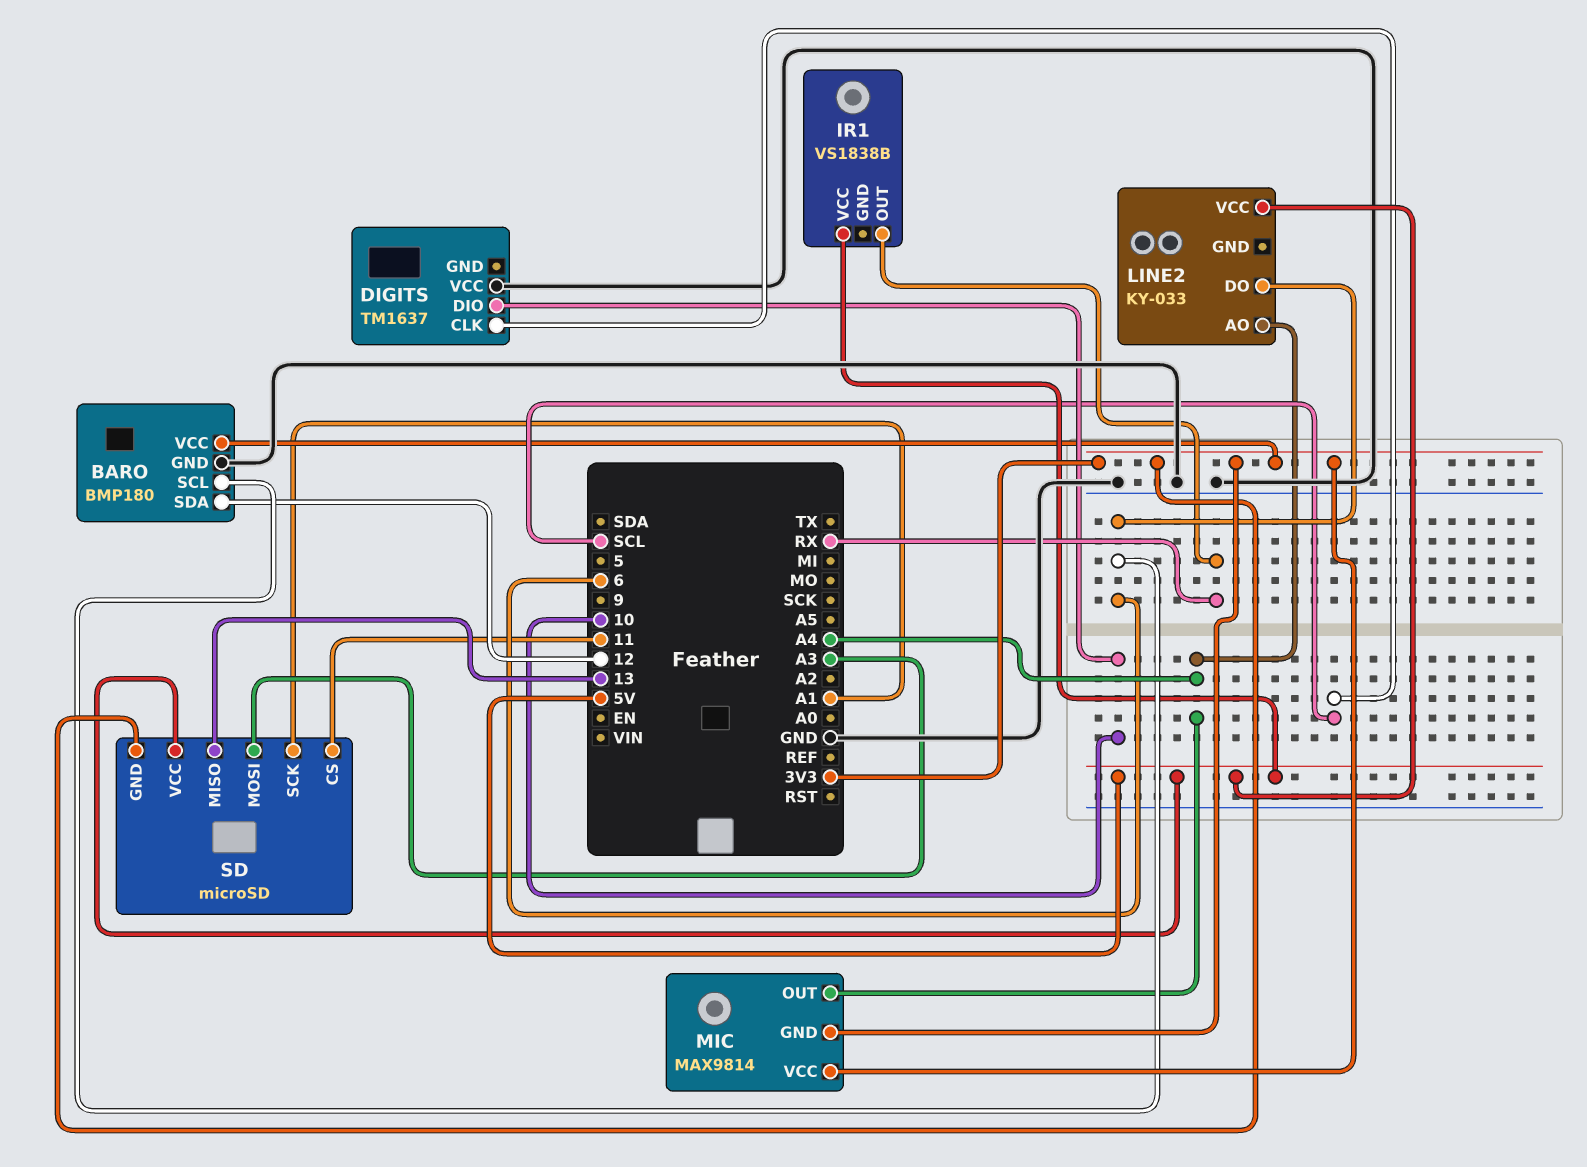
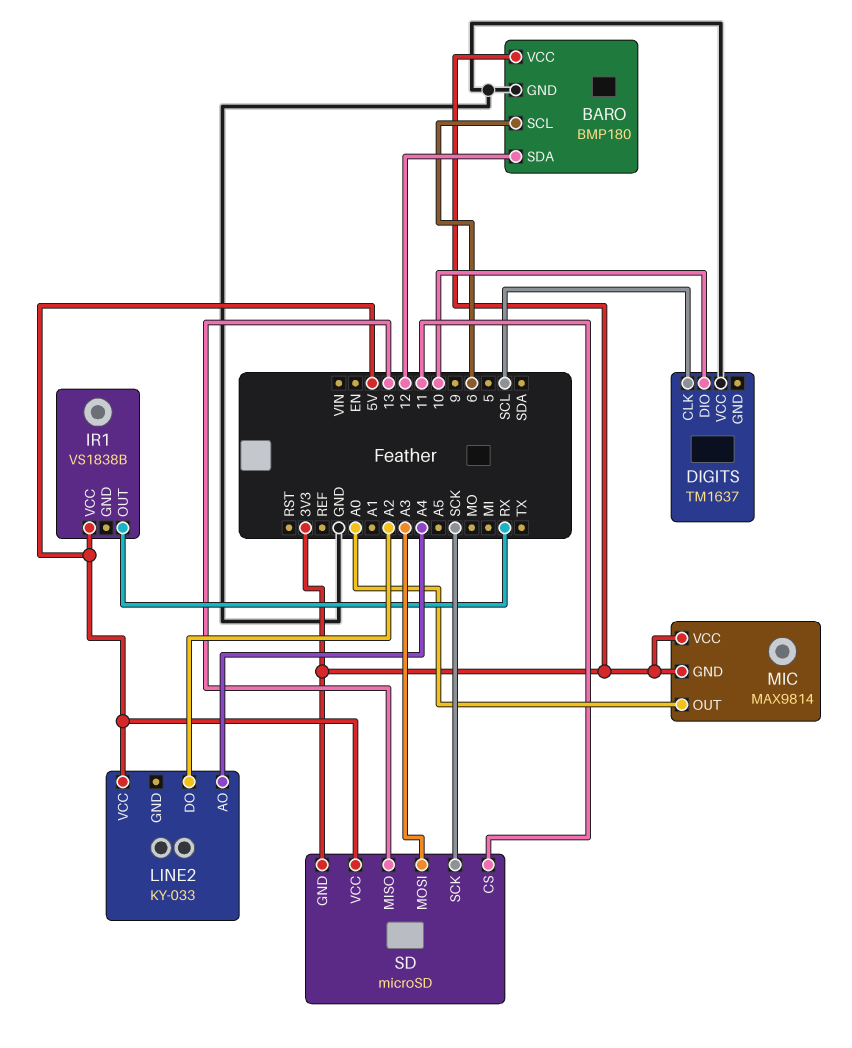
LINE2 pin DO: 6 -> A2
MIC pin OUT: A4 -> A0
SD pin SCK: A1 -> SCK

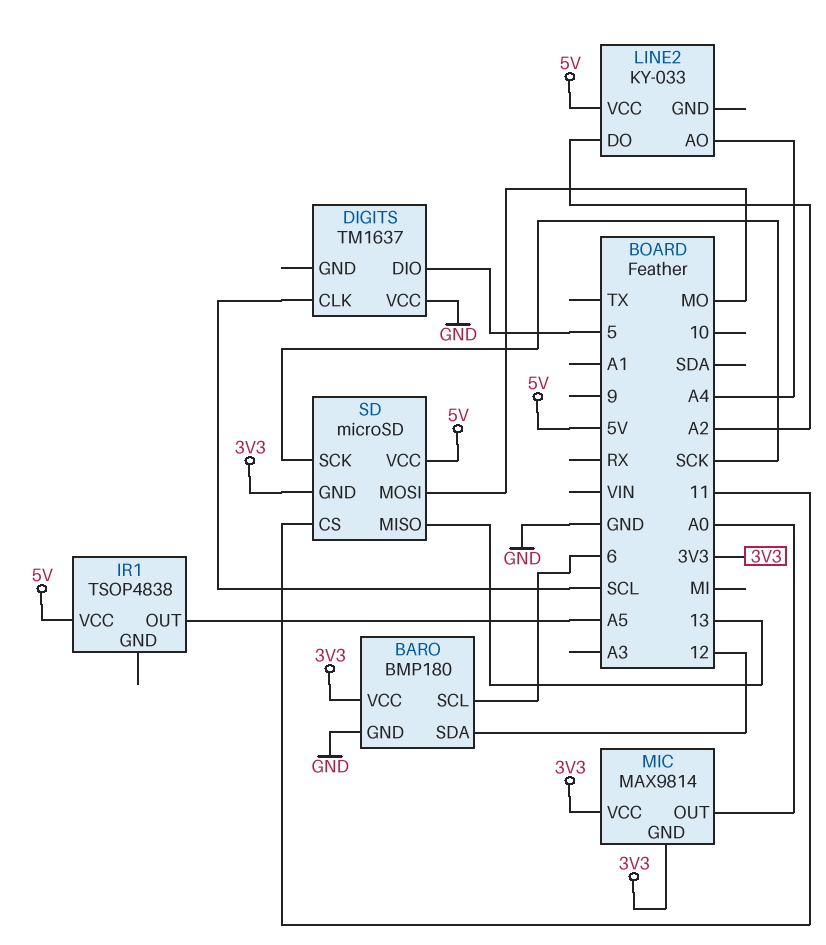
DIGITS pin DIO: 10 -> 5
IR1: VS1838B -> TSOP4838
IR1 pin OUT: RX -> A5
SD pin MOSI: A3 -> MO

